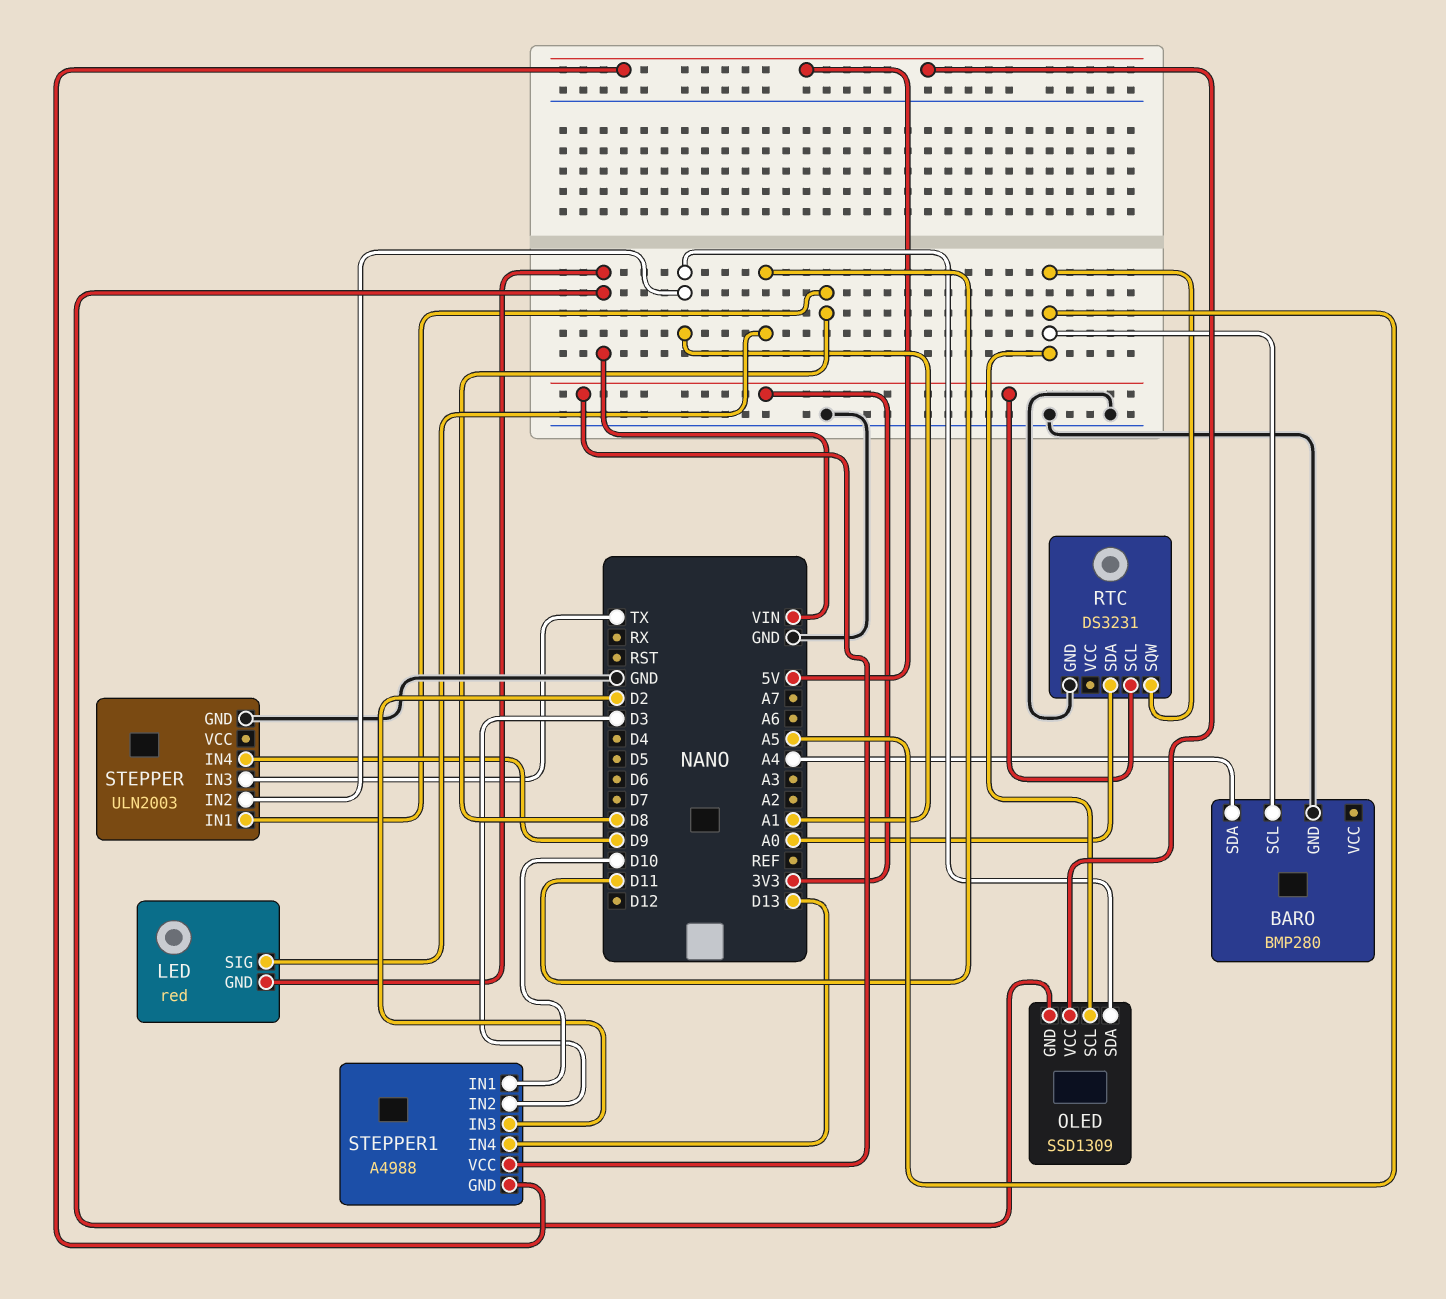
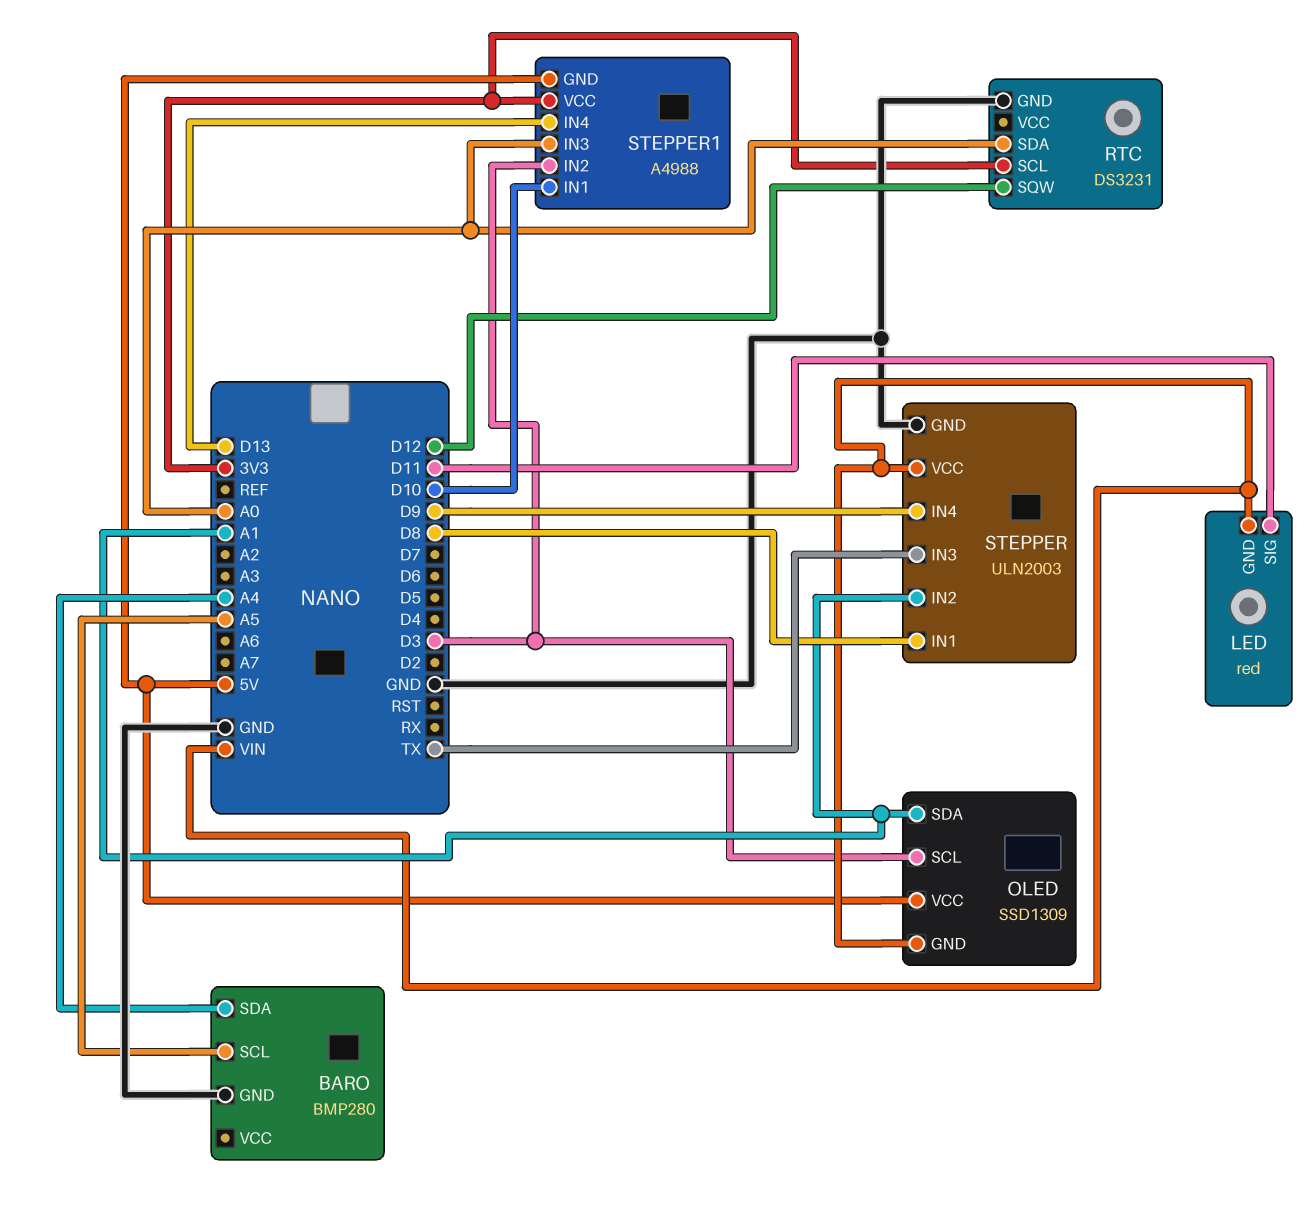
OLED pin SCL: A5 -> D3
RTC pin SQW: A5 -> D12
STEPPER pin VCC: none -> VIN
STEPPER1 pin IN3: D2 -> A0

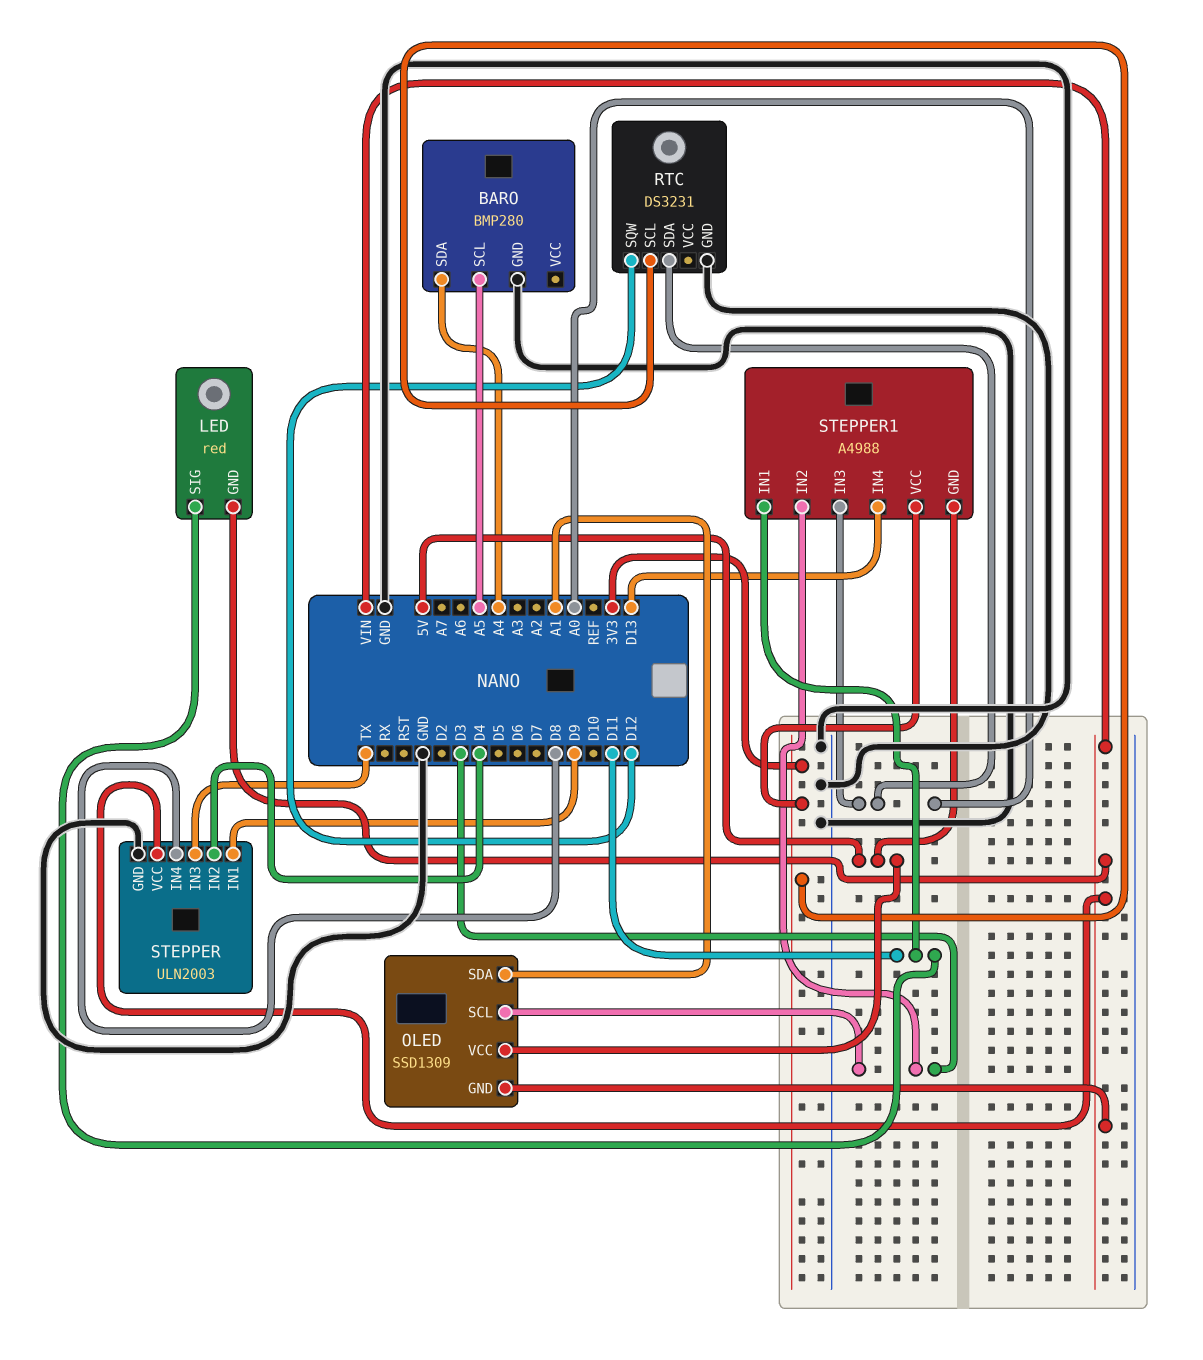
STEPPER pin IN1: D8 -> D9
STEPPER pin IN2: A1 -> D4
STEPPER pin IN4: D9 -> D8
STEPPER1 pin IN1: D10 -> D11

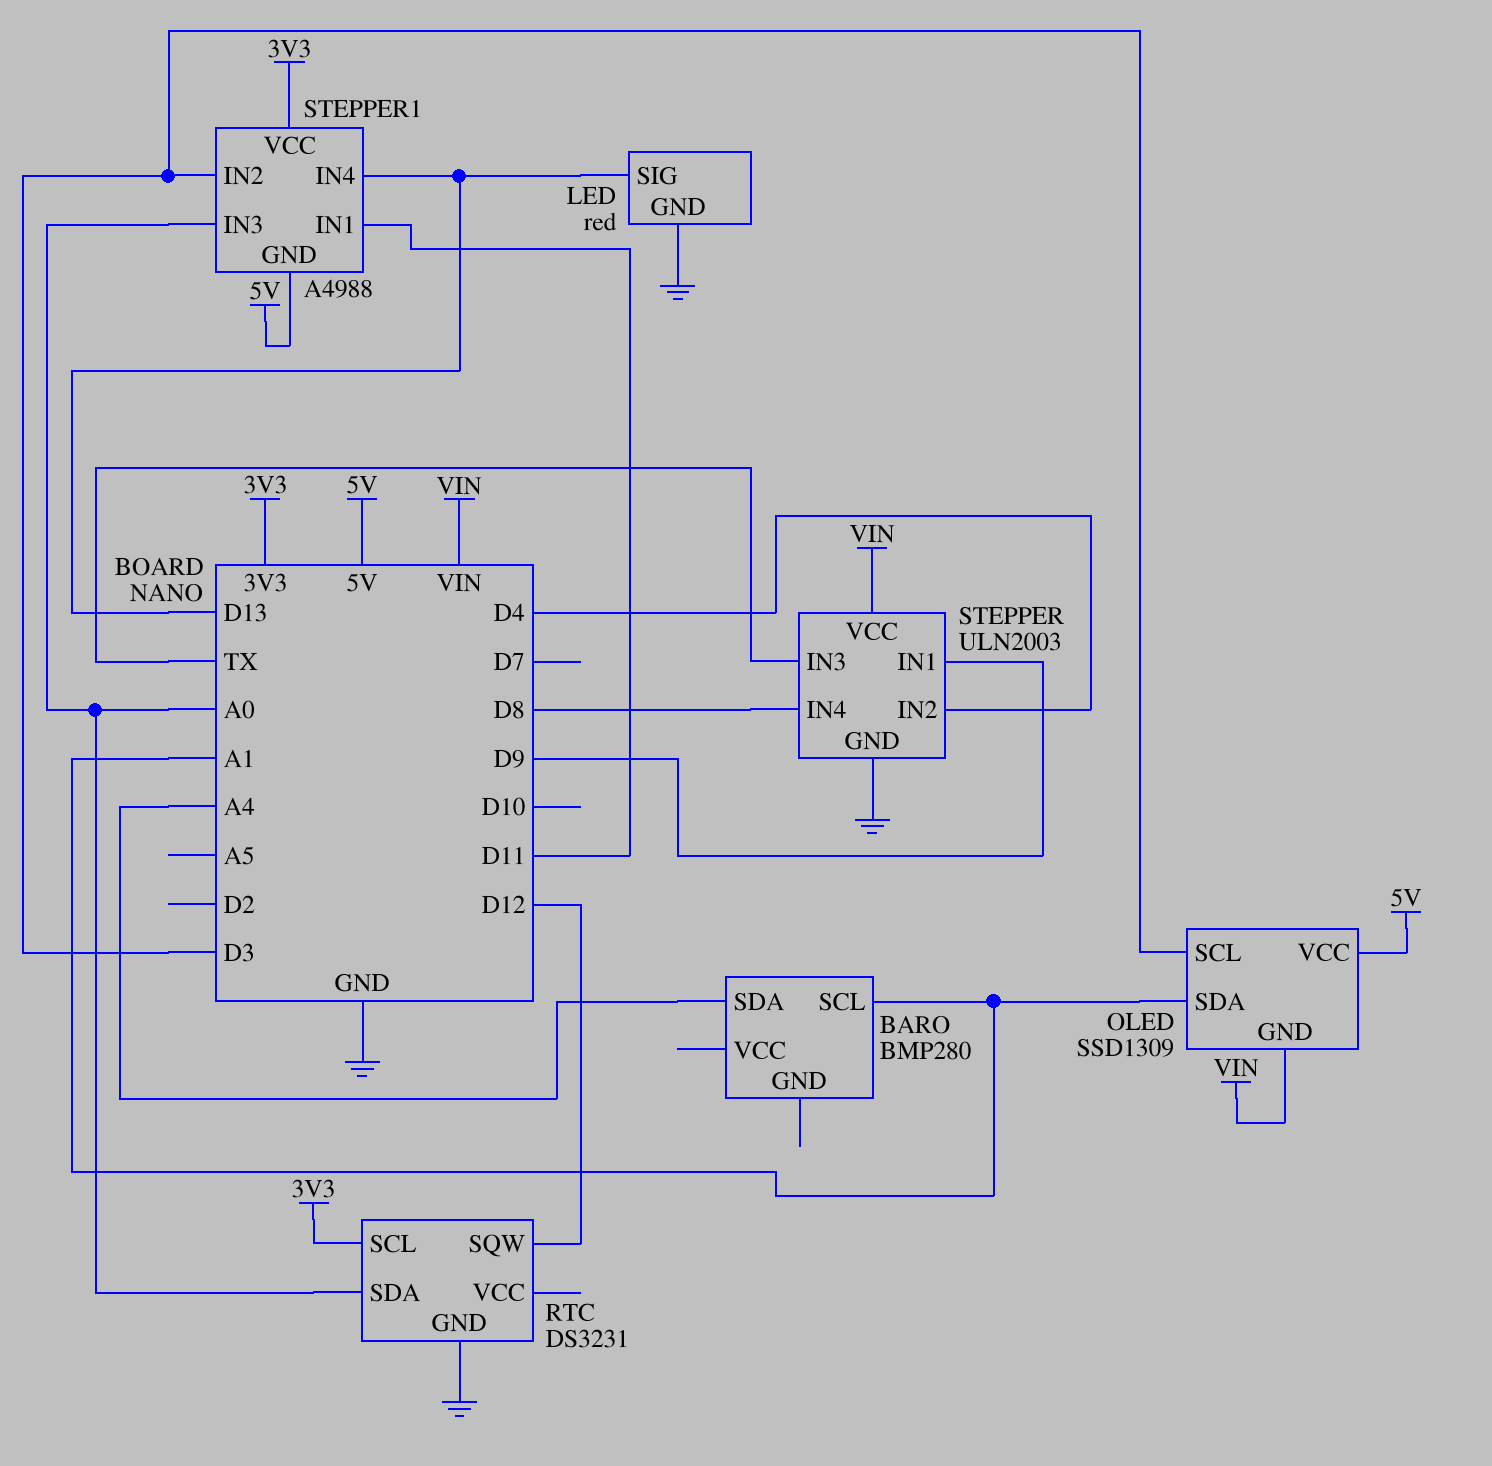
BARO pin GND: GND -> none
BARO pin SCL: A5 -> A1
LED pin GND: VIN -> GND
LED pin SIG: D11 -> D13

